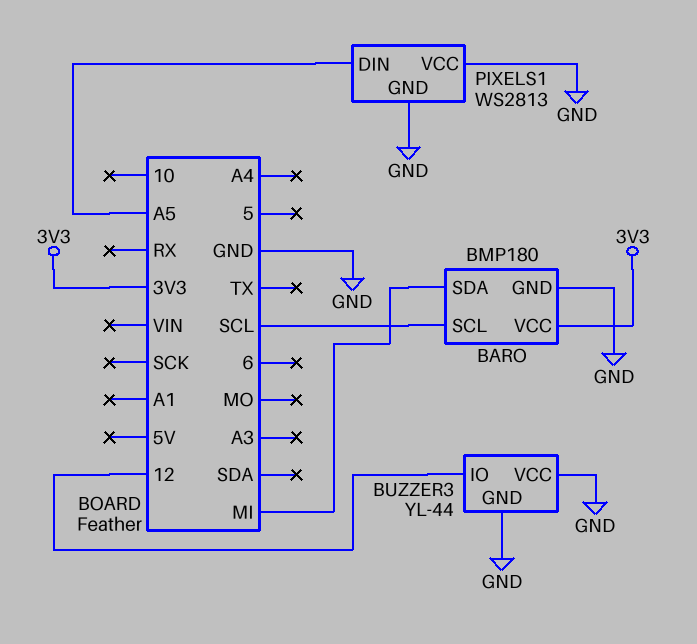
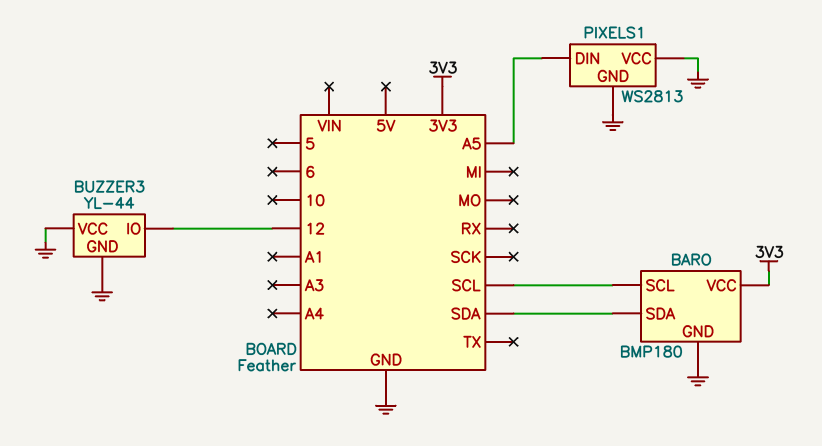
BARO pin SDA: MI -> SDA

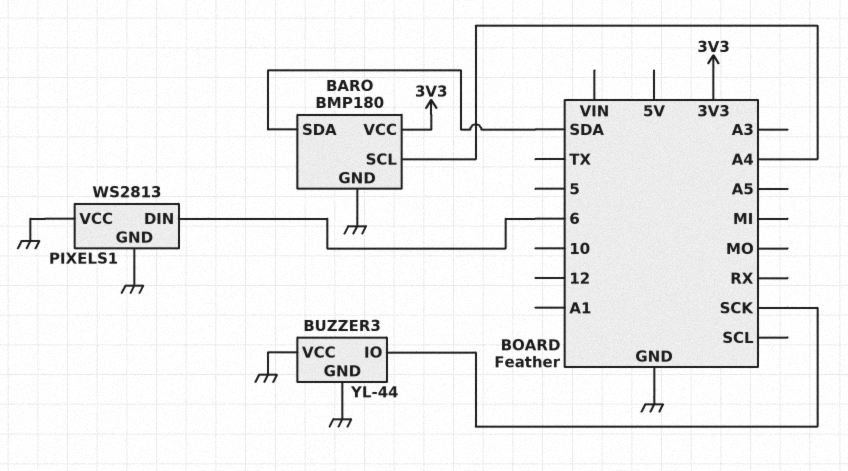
BARO pin SCL: SCL -> A4
BUZZER3 pin IO: 12 -> SCK
PIXELS1 pin DIN: A5 -> 6

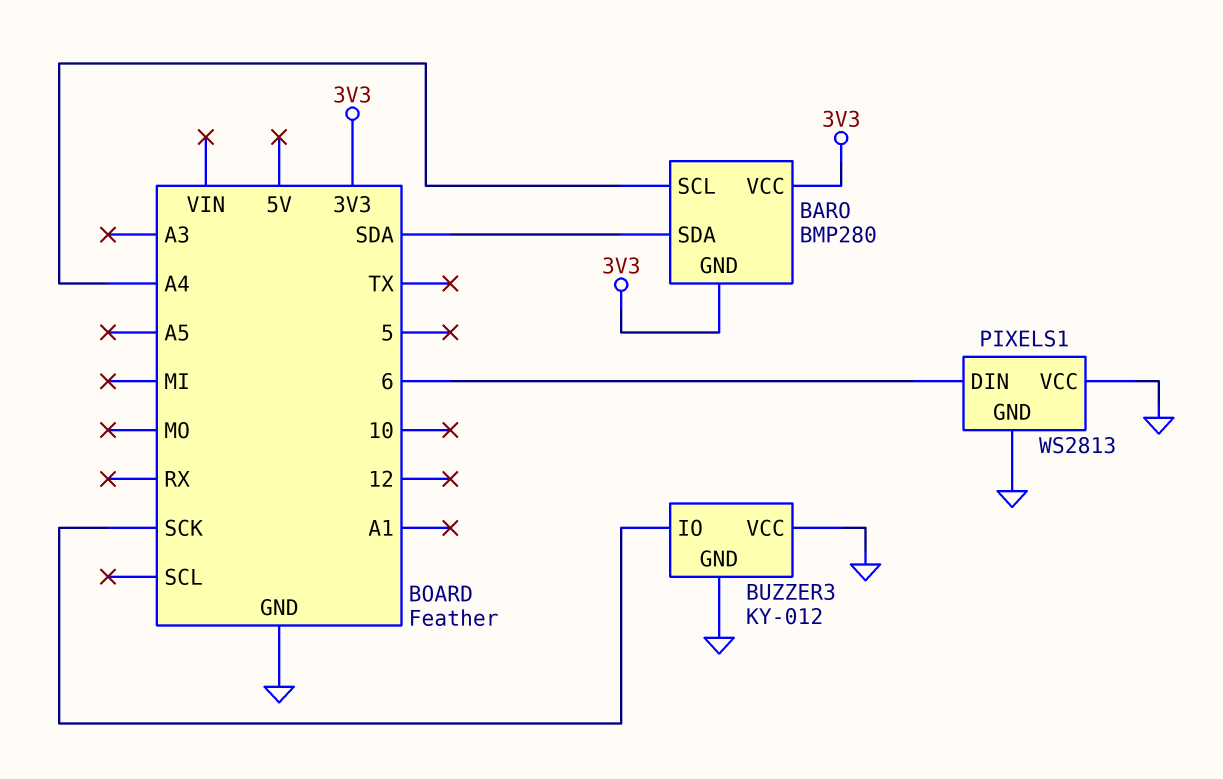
BARO: BMP180 -> BMP280
BARO pin GND: GND -> 3V3
BUZZER3: YL-44 -> KY-012

